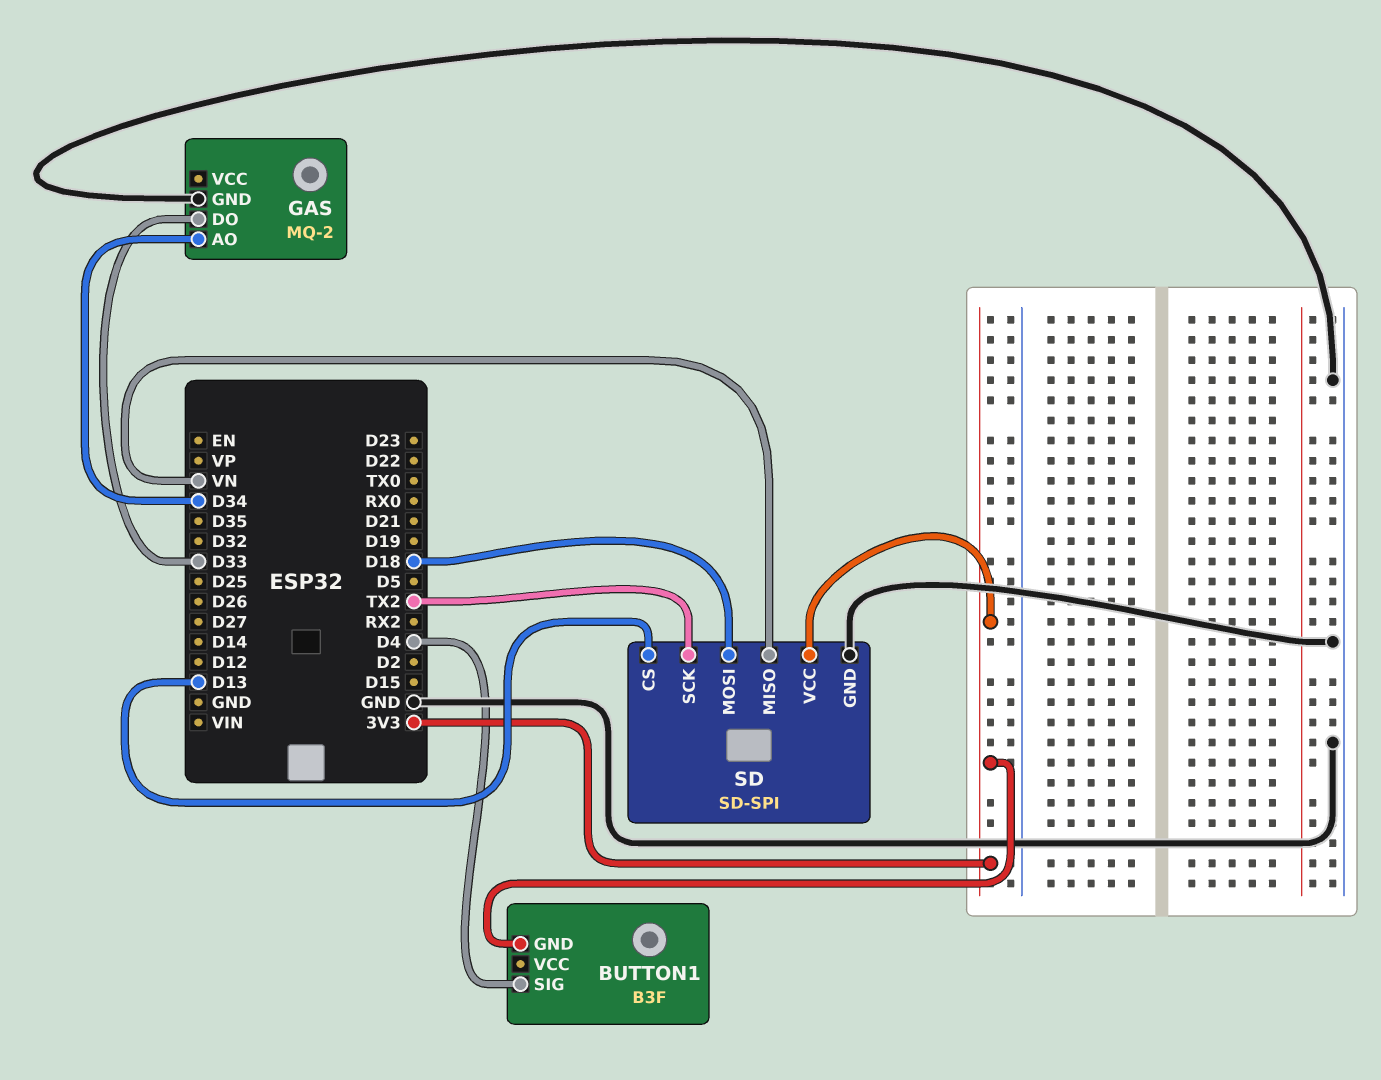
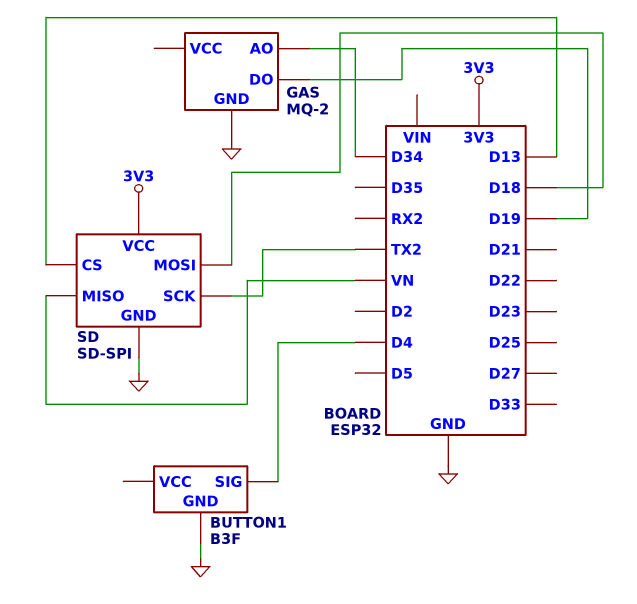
BUTTON1 pin GND: 3V3 -> GND
GAS pin DO: D33 -> D19

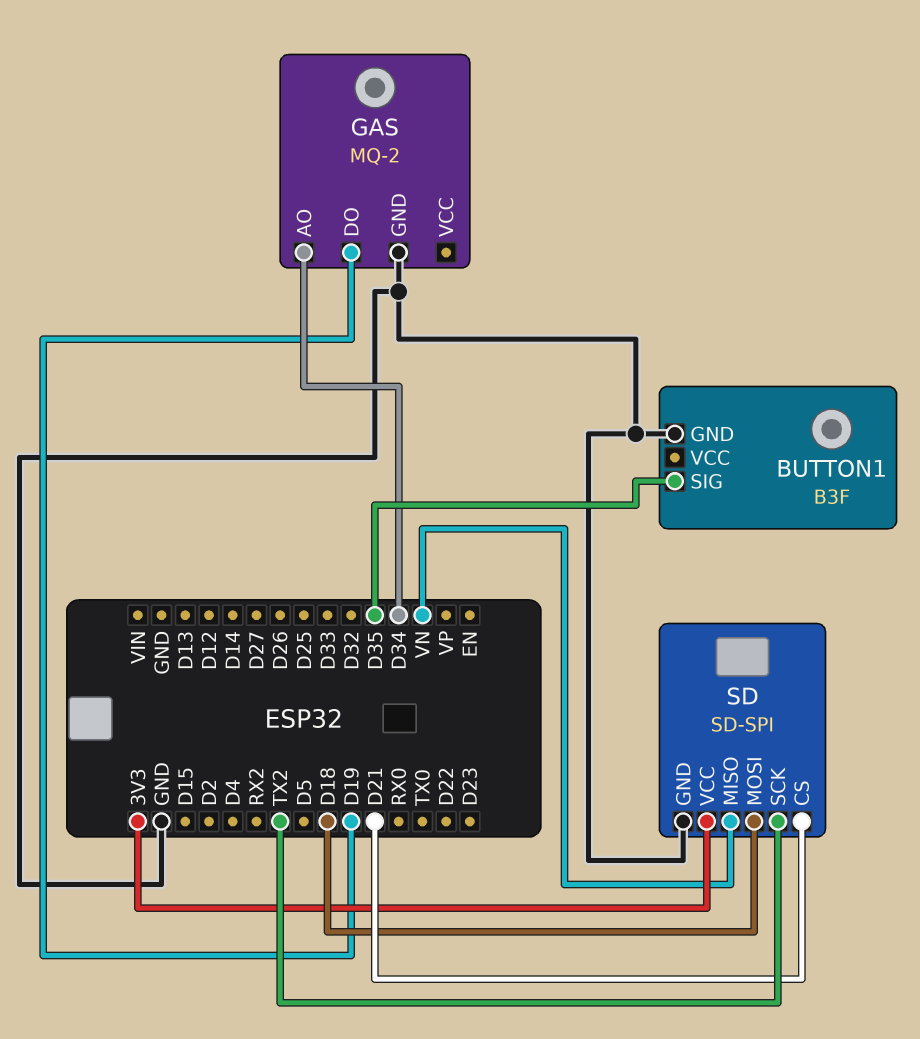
BUTTON1 pin SIG: D4 -> D35
SD pin CS: D13 -> D21

